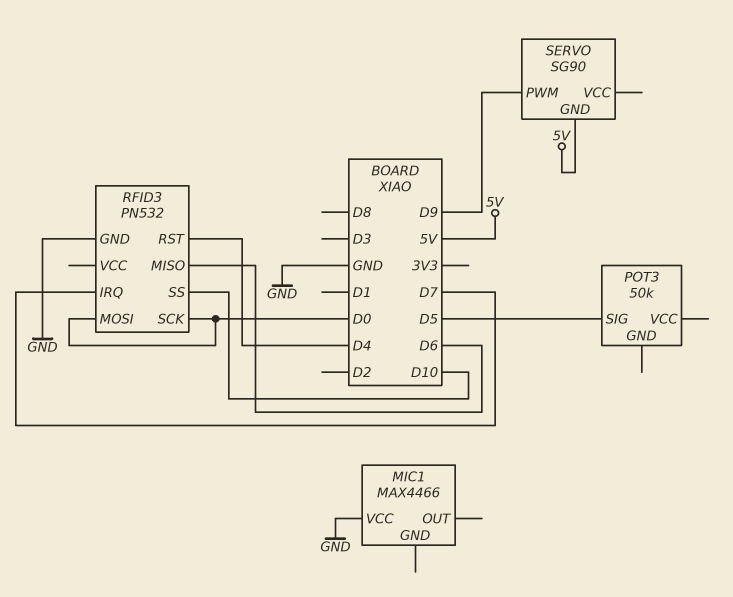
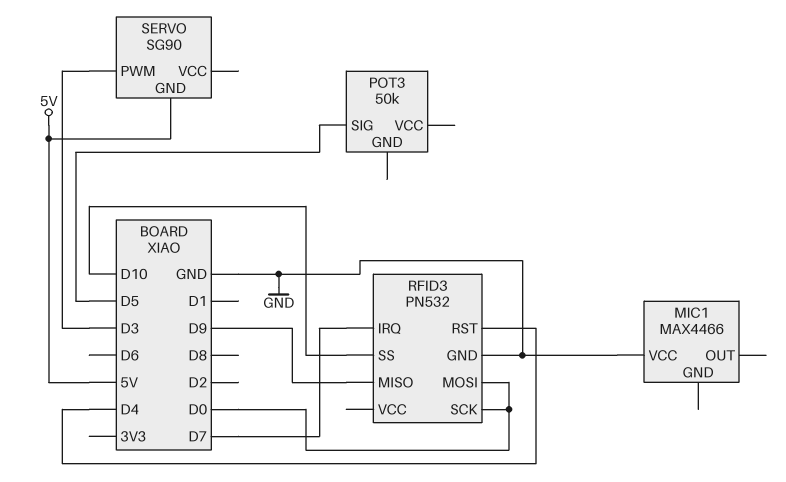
RFID3 pin MISO: D6 -> D9
SERVO pin PWM: D9 -> D3

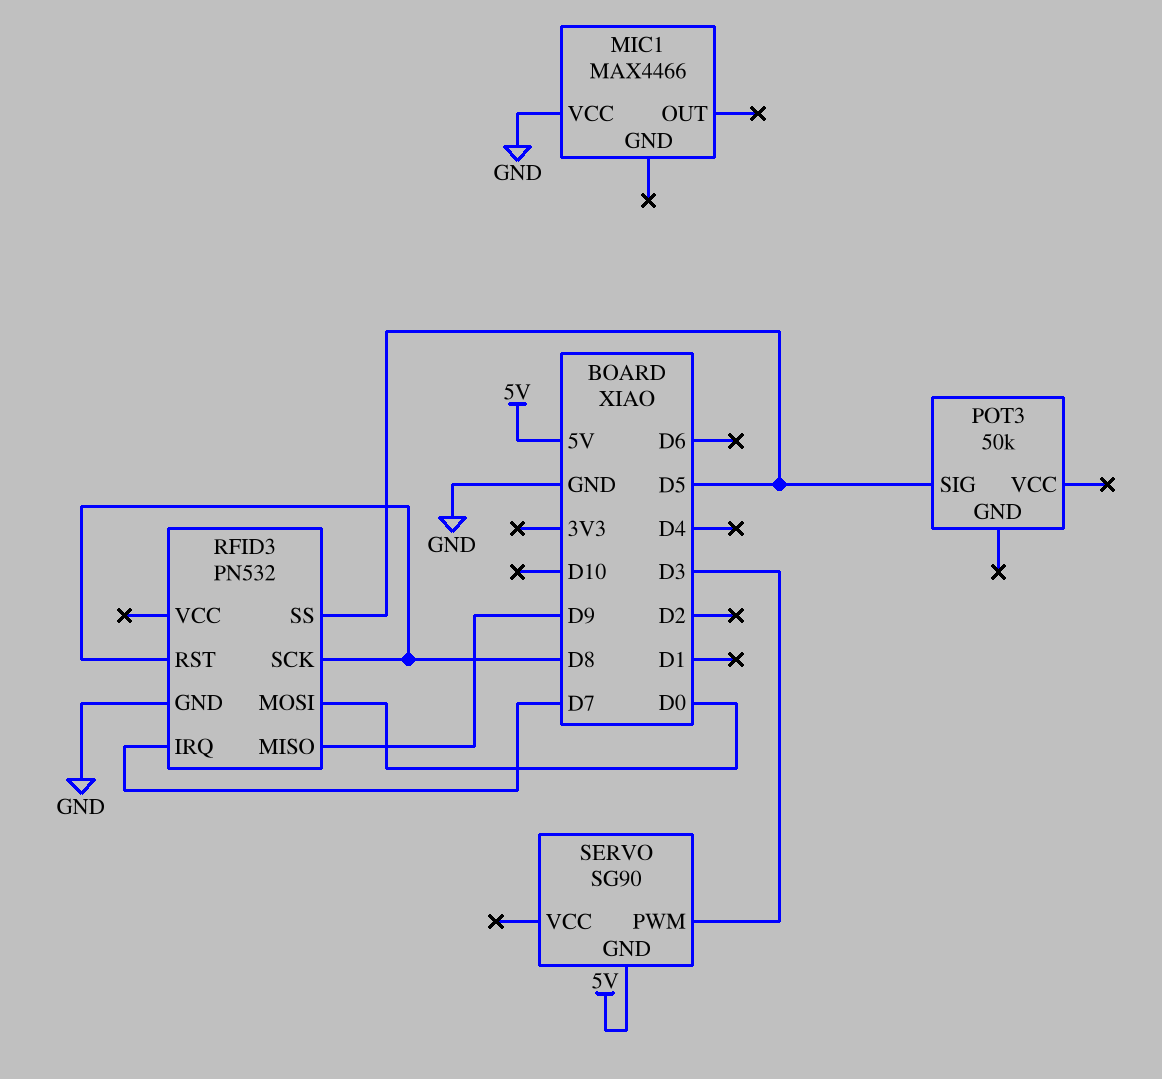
RFID3 pin RST: D4 -> D8
RFID3 pin SCK: D0 -> D8
RFID3 pin SS: D10 -> D5

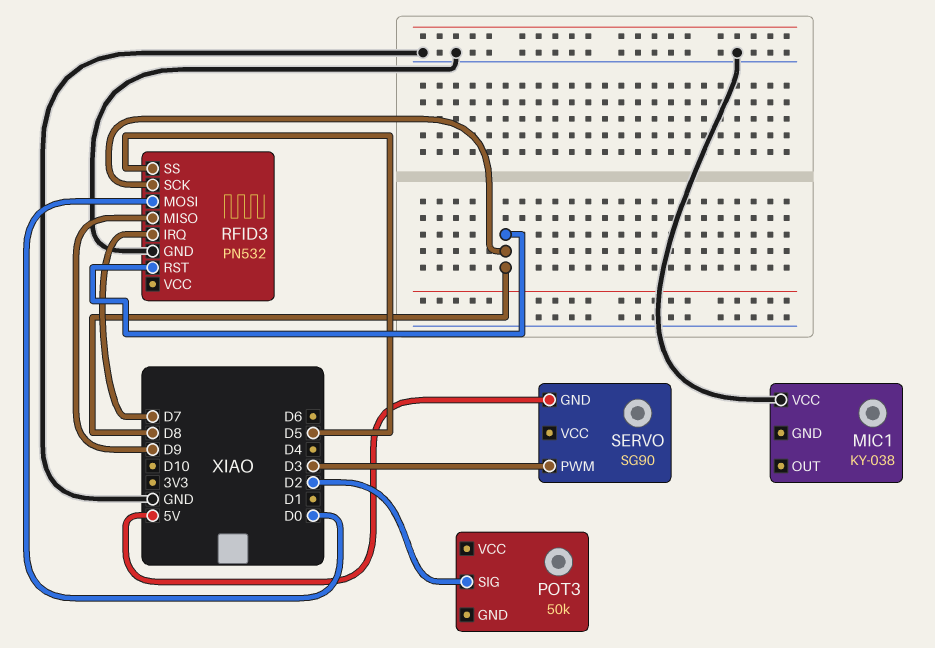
MIC1: MAX4466 -> KY-038
POT3 pin SIG: D5 -> D2

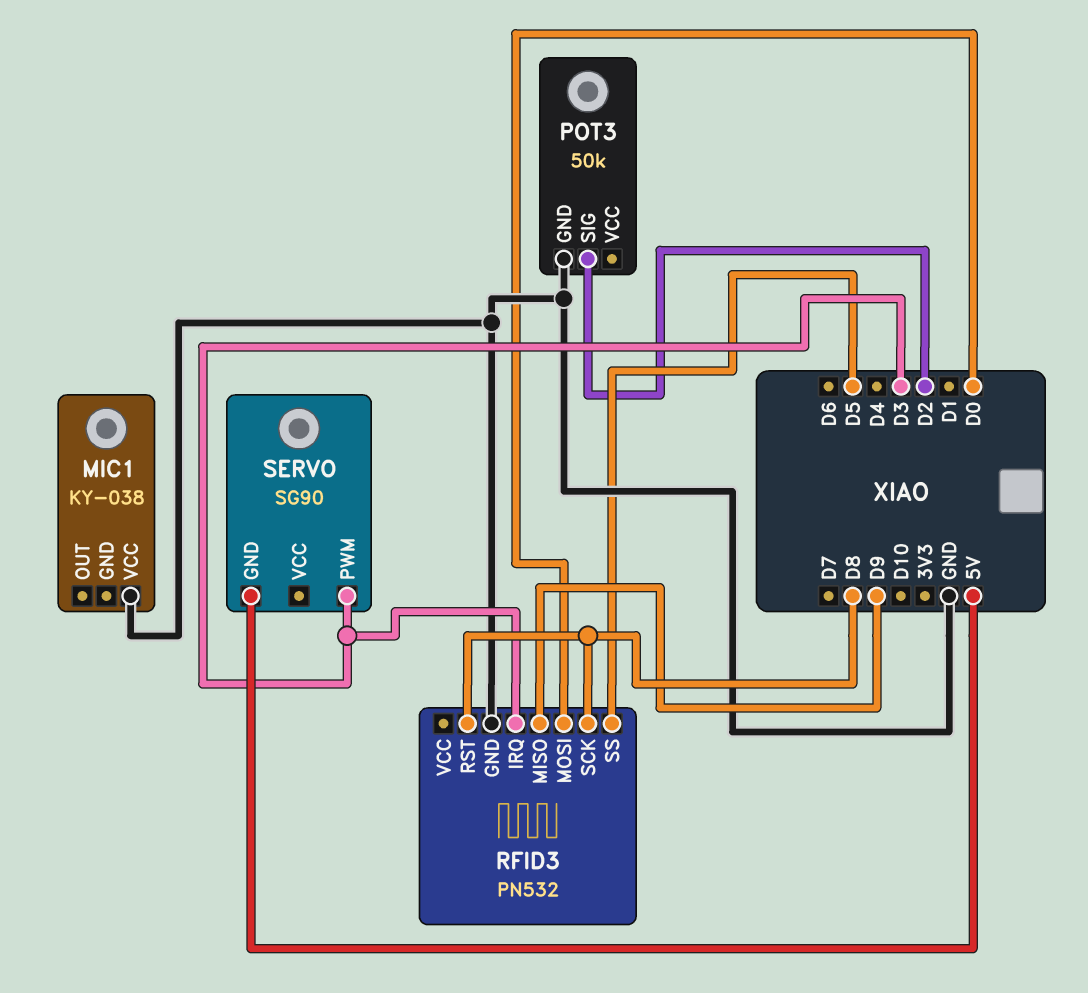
POT3 pin GND: none -> GND
RFID3 pin IRQ: D7 -> D3

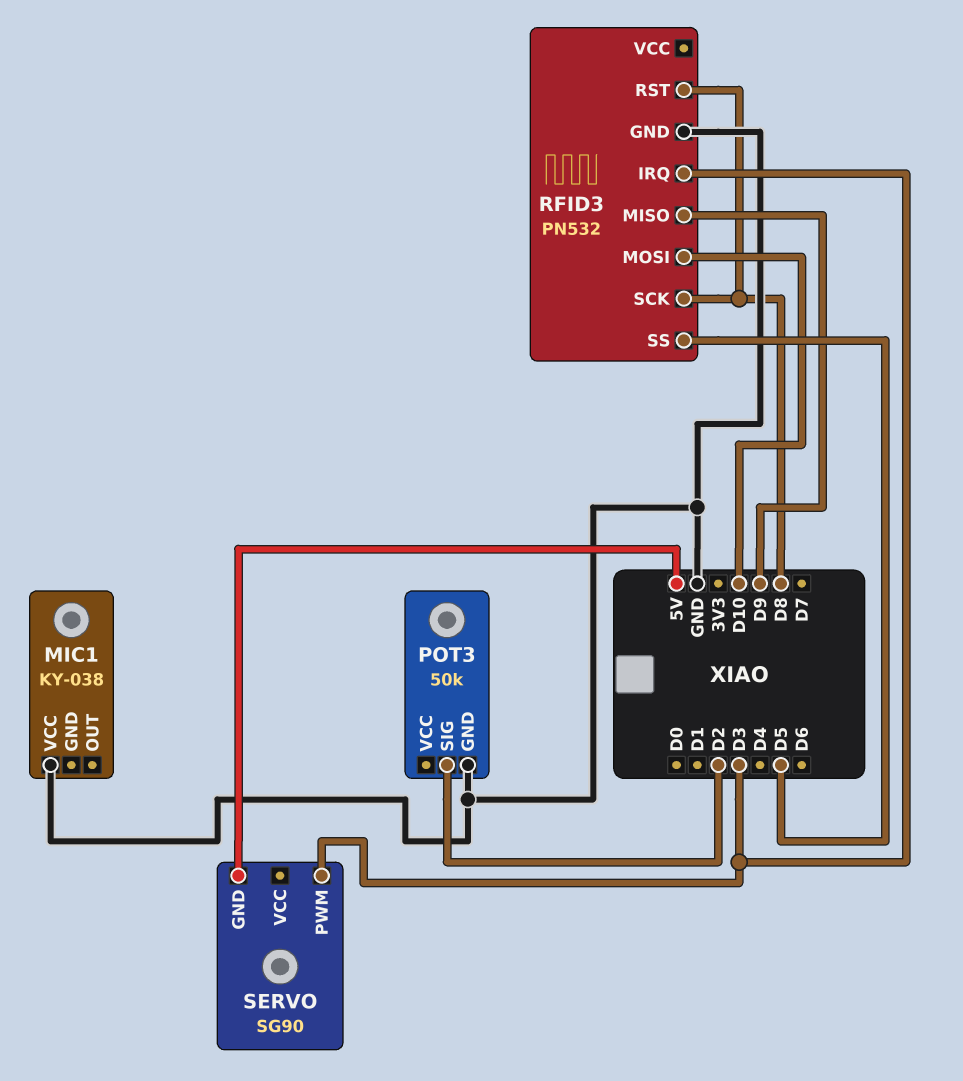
RFID3 pin MOSI: D0 -> D10

